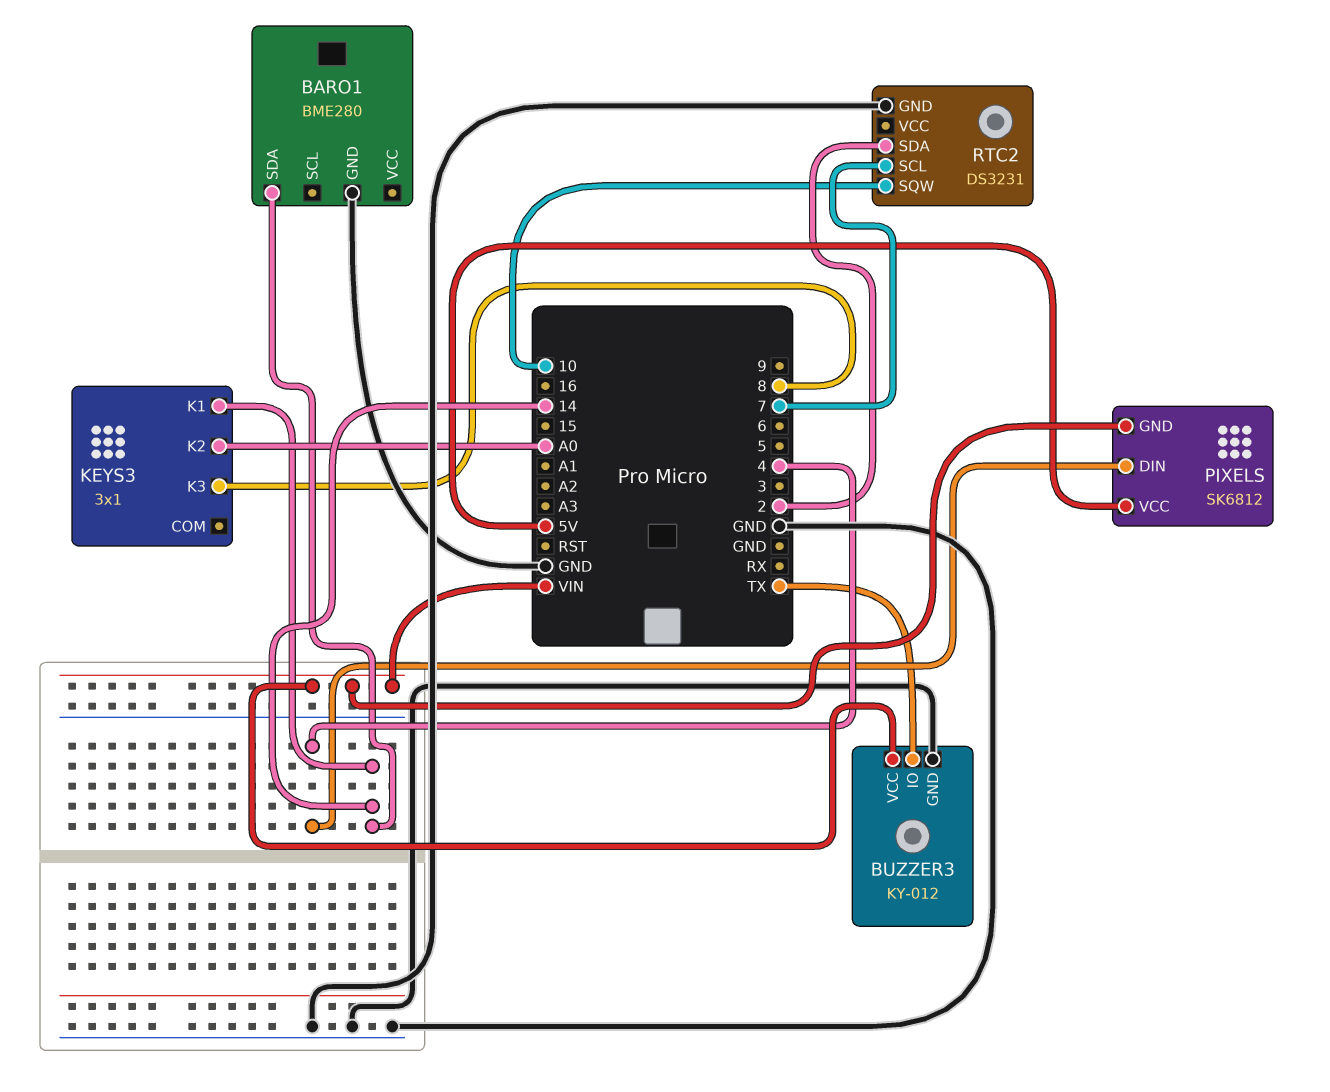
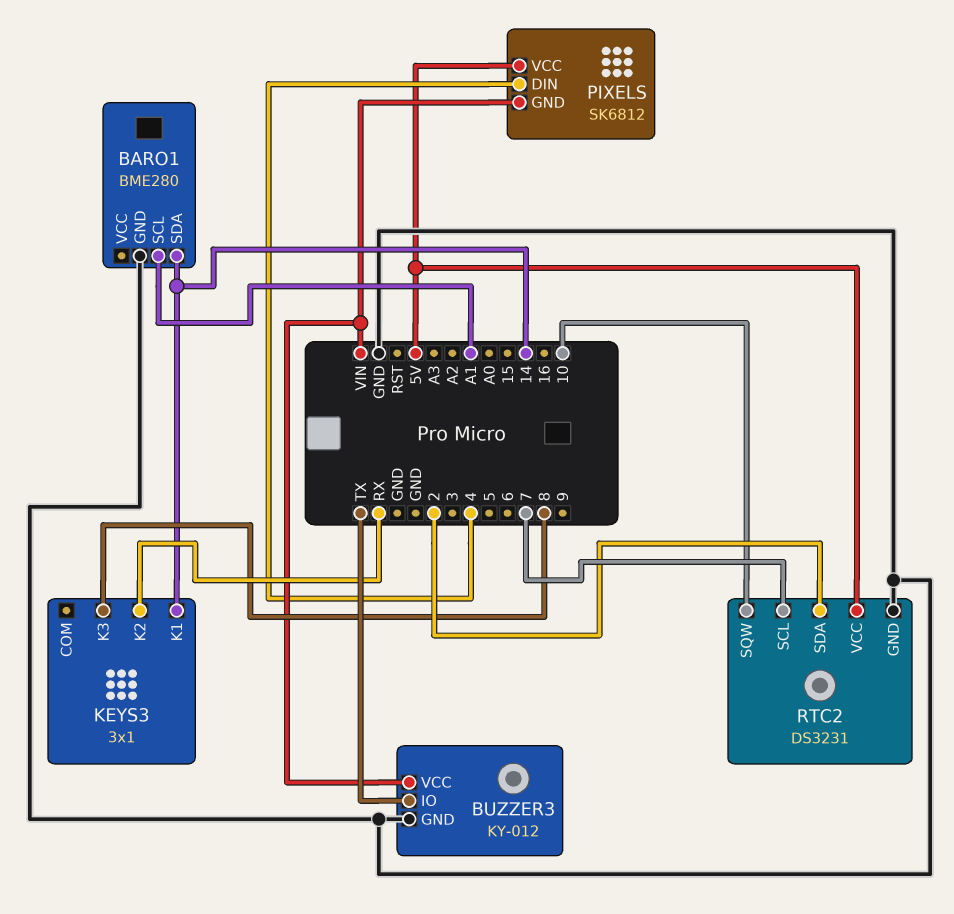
BARO1 pin SCL: none -> A1
KEYS3 pin K2: A0 -> RX
RTC2 pin VCC: none -> 5V

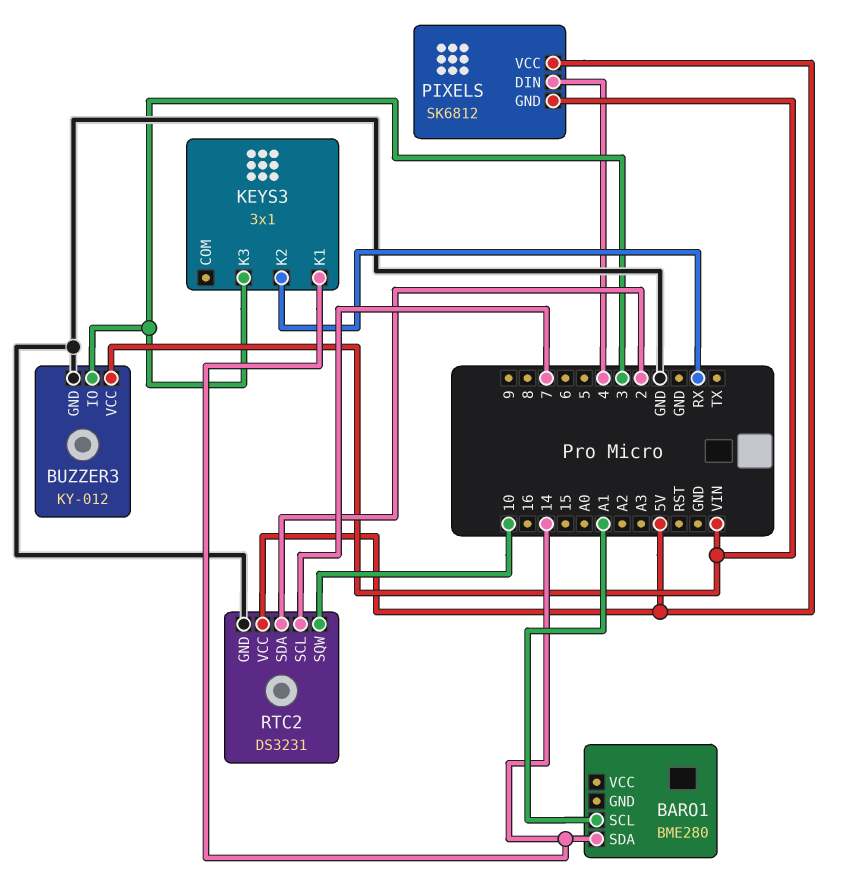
BARO1 pin GND: GND -> none
BUZZER3 pin IO: TX -> 3
KEYS3 pin K3: 8 -> 3

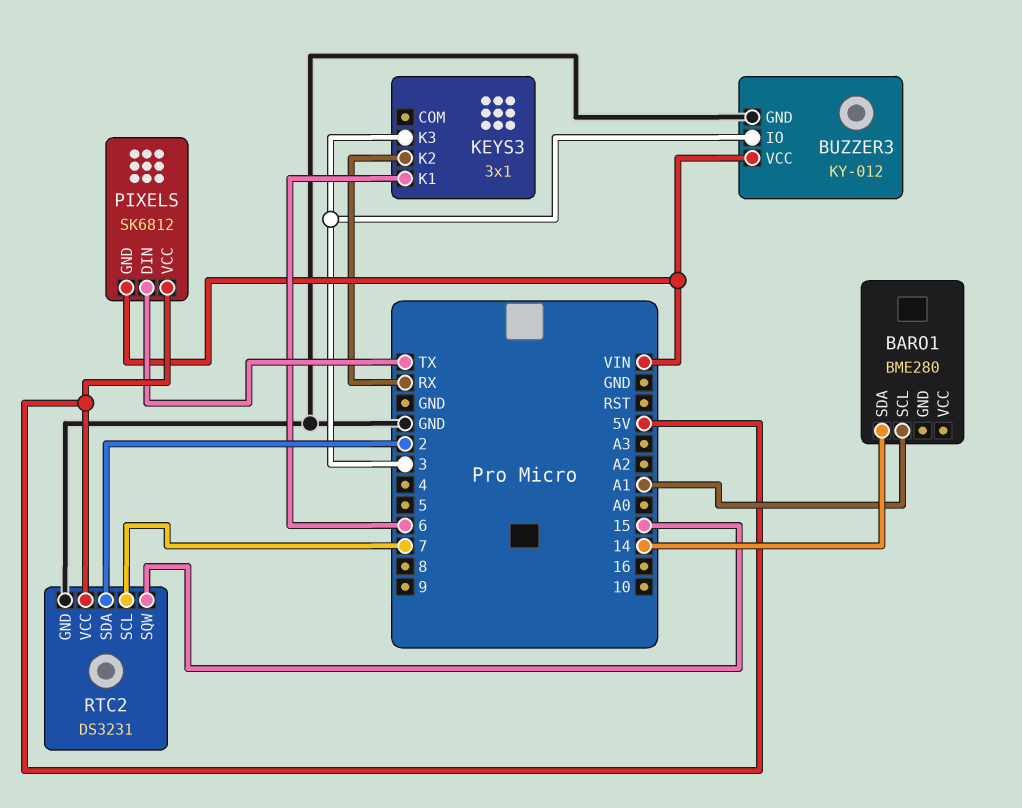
KEYS3 pin K1: 14 -> 6
PIXELS pin DIN: 4 -> TX
RTC2 pin SQW: 10 -> 15

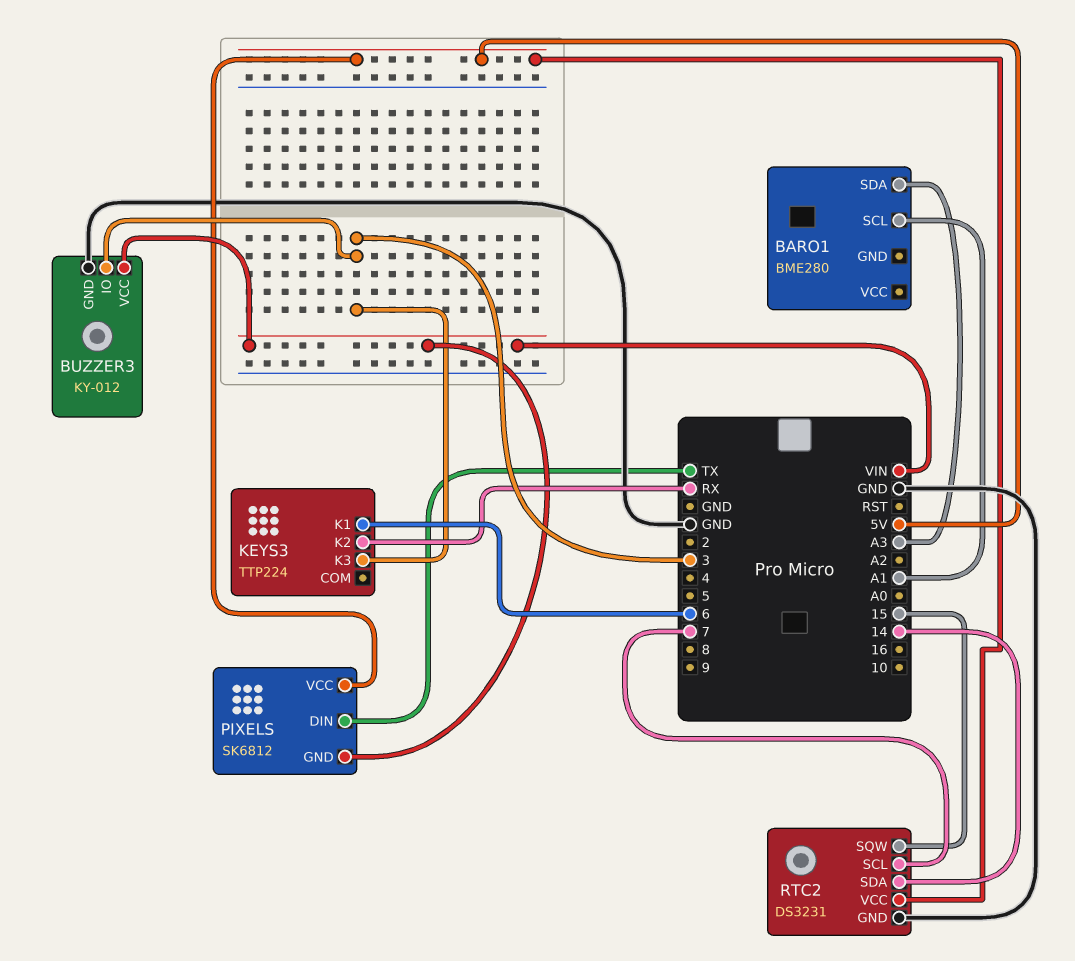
BARO1 pin SDA: 14 -> A3
KEYS3: 3x1 -> TTP224
RTC2 pin SDA: 2 -> 14

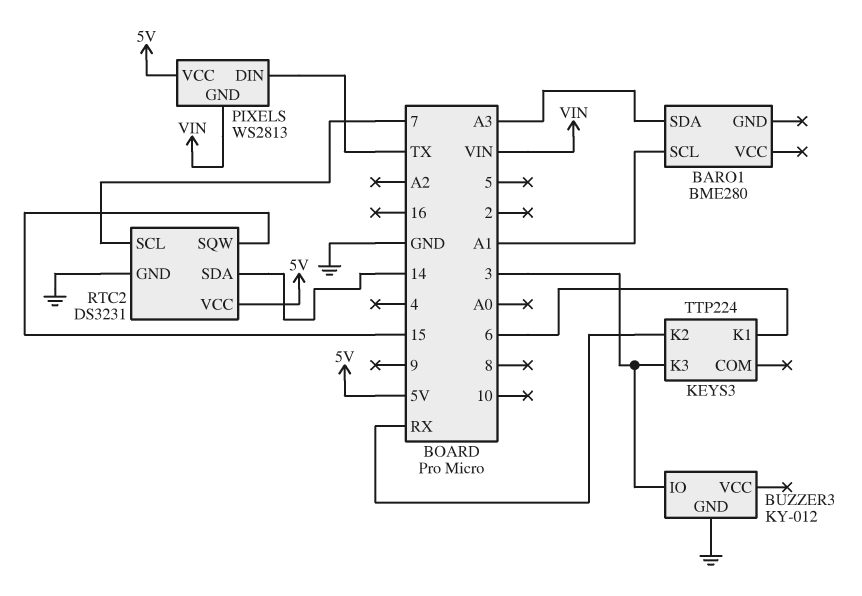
BUZZER3 pin VCC: VIN -> none
PIXELS: SK6812 -> WS2813

